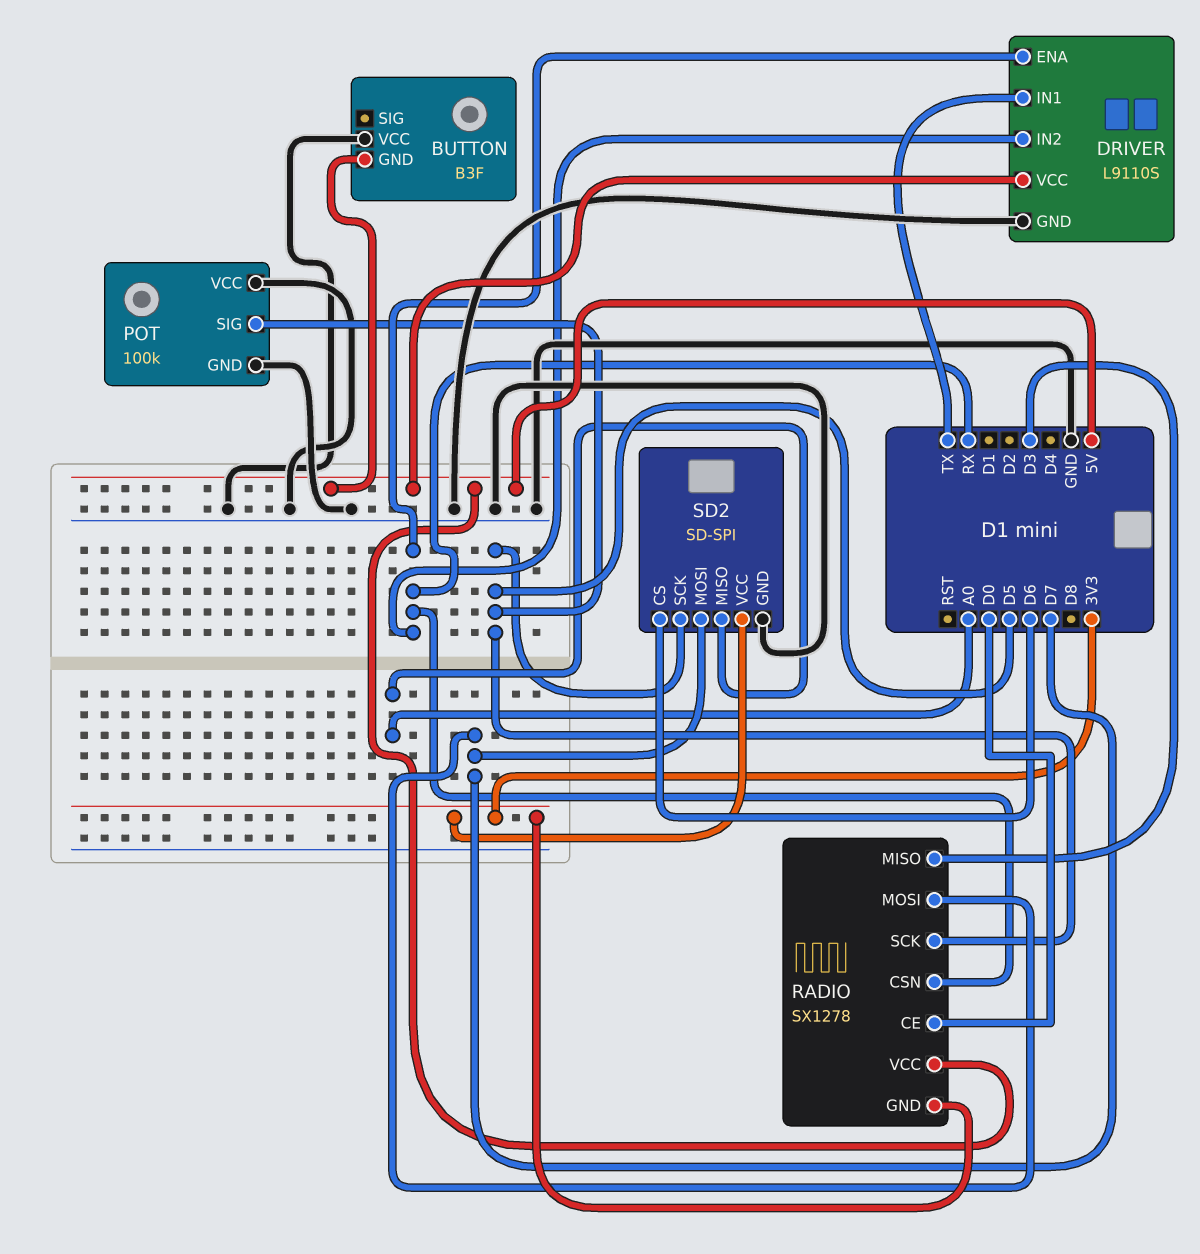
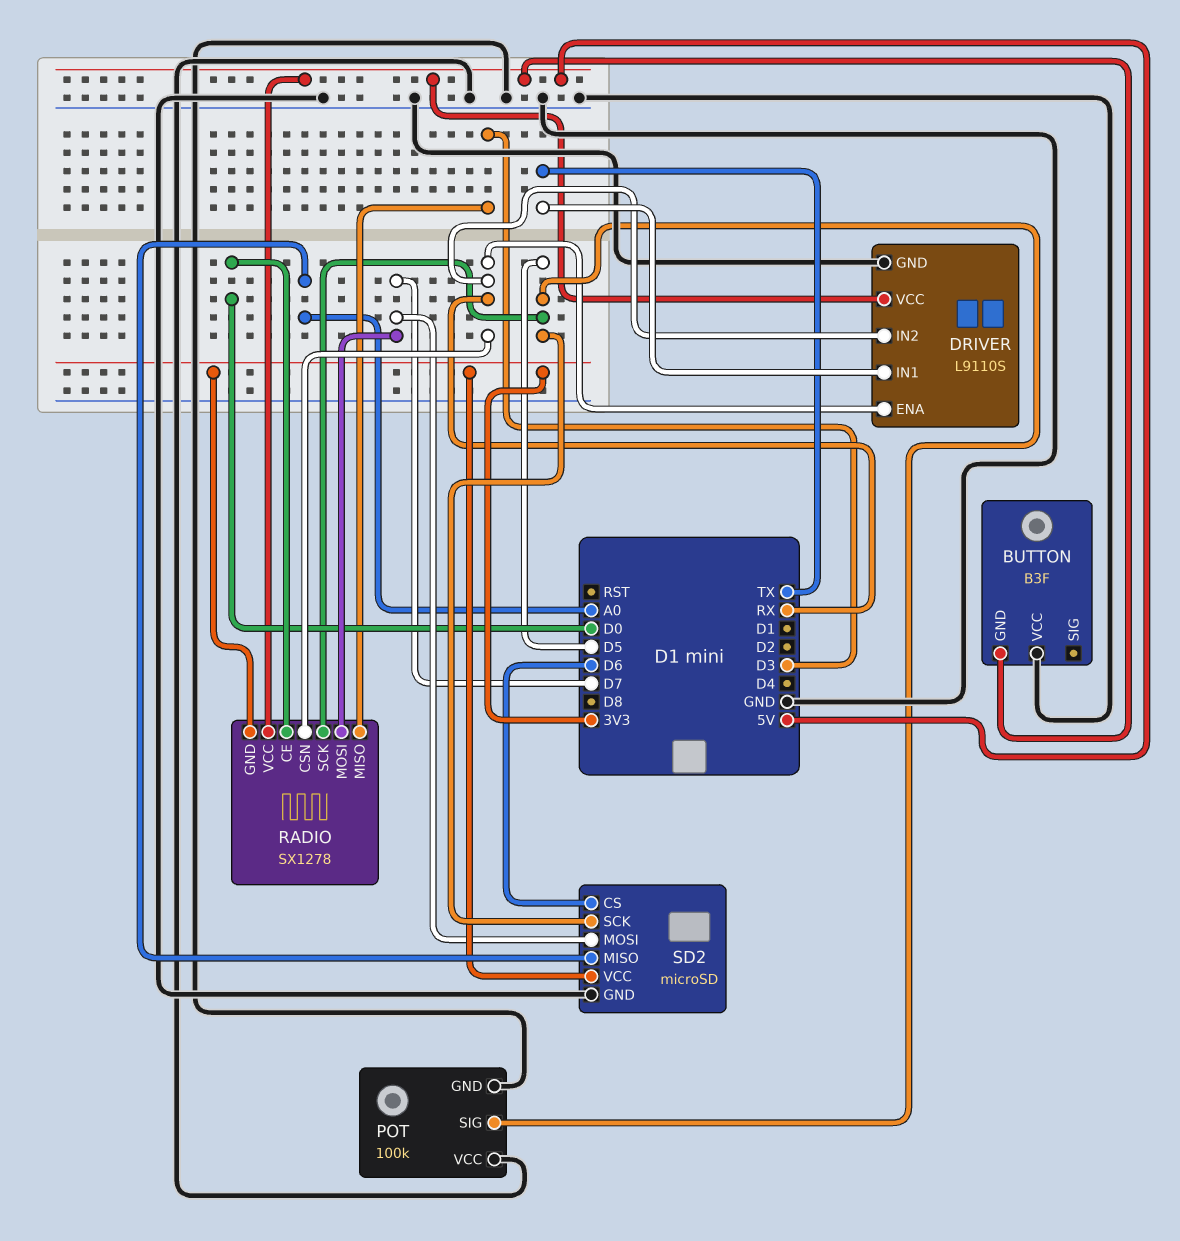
SD2: SD-SPI -> microSD

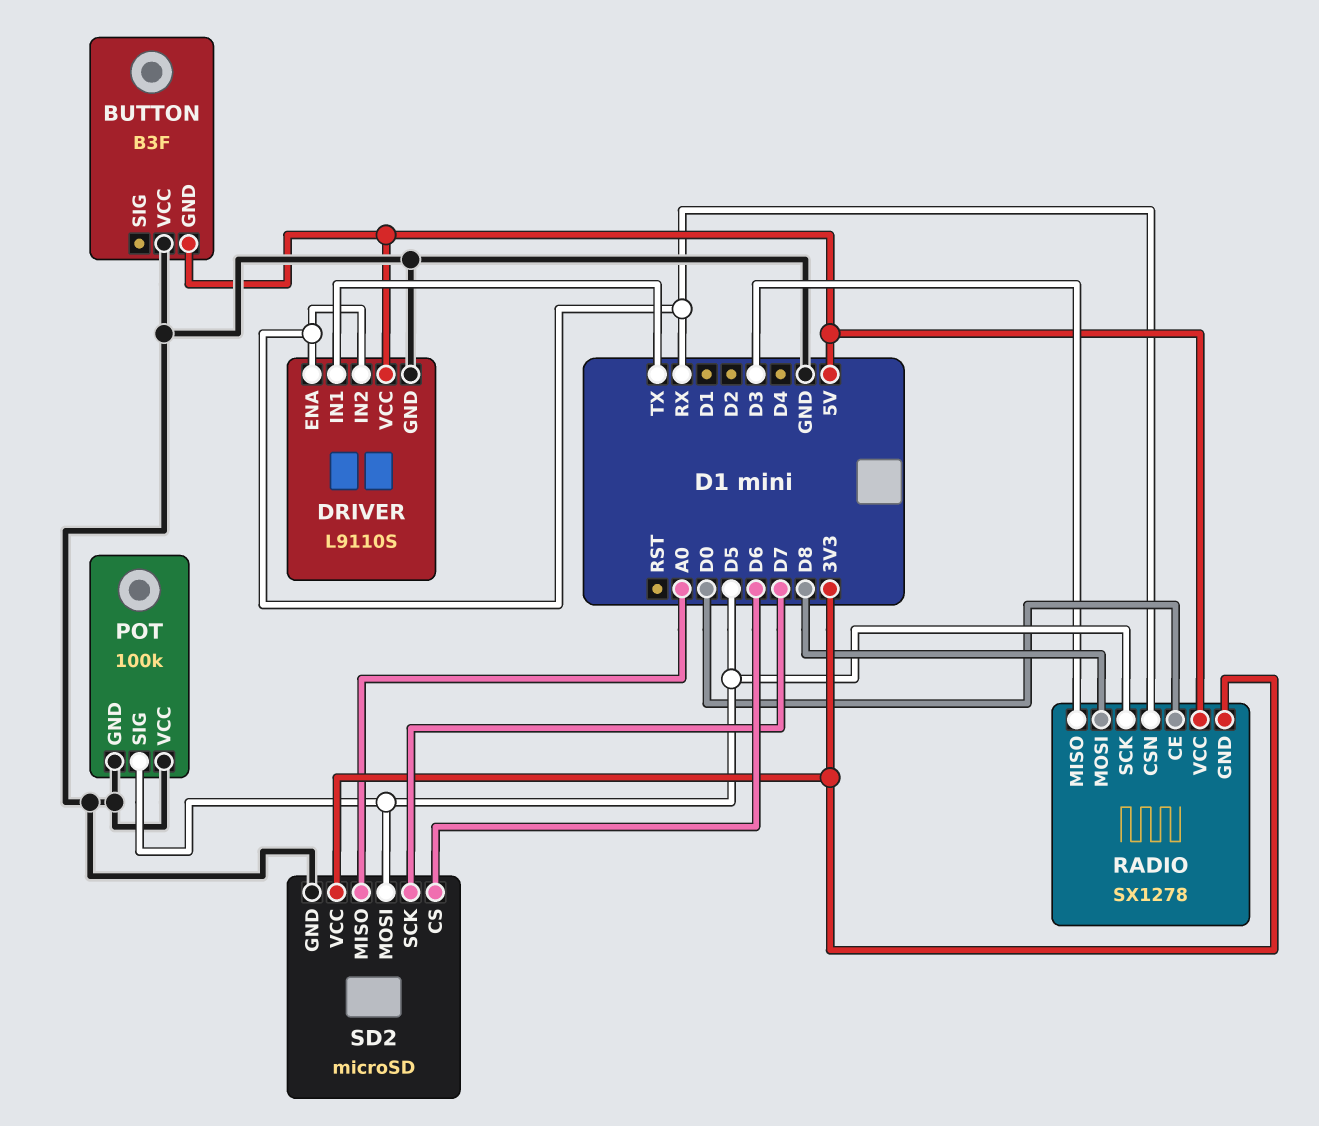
RADIO pin MOSI: D7 -> D8
SD2 pin MOSI: D7 -> D5
SD2 pin SCK: D5 -> D7

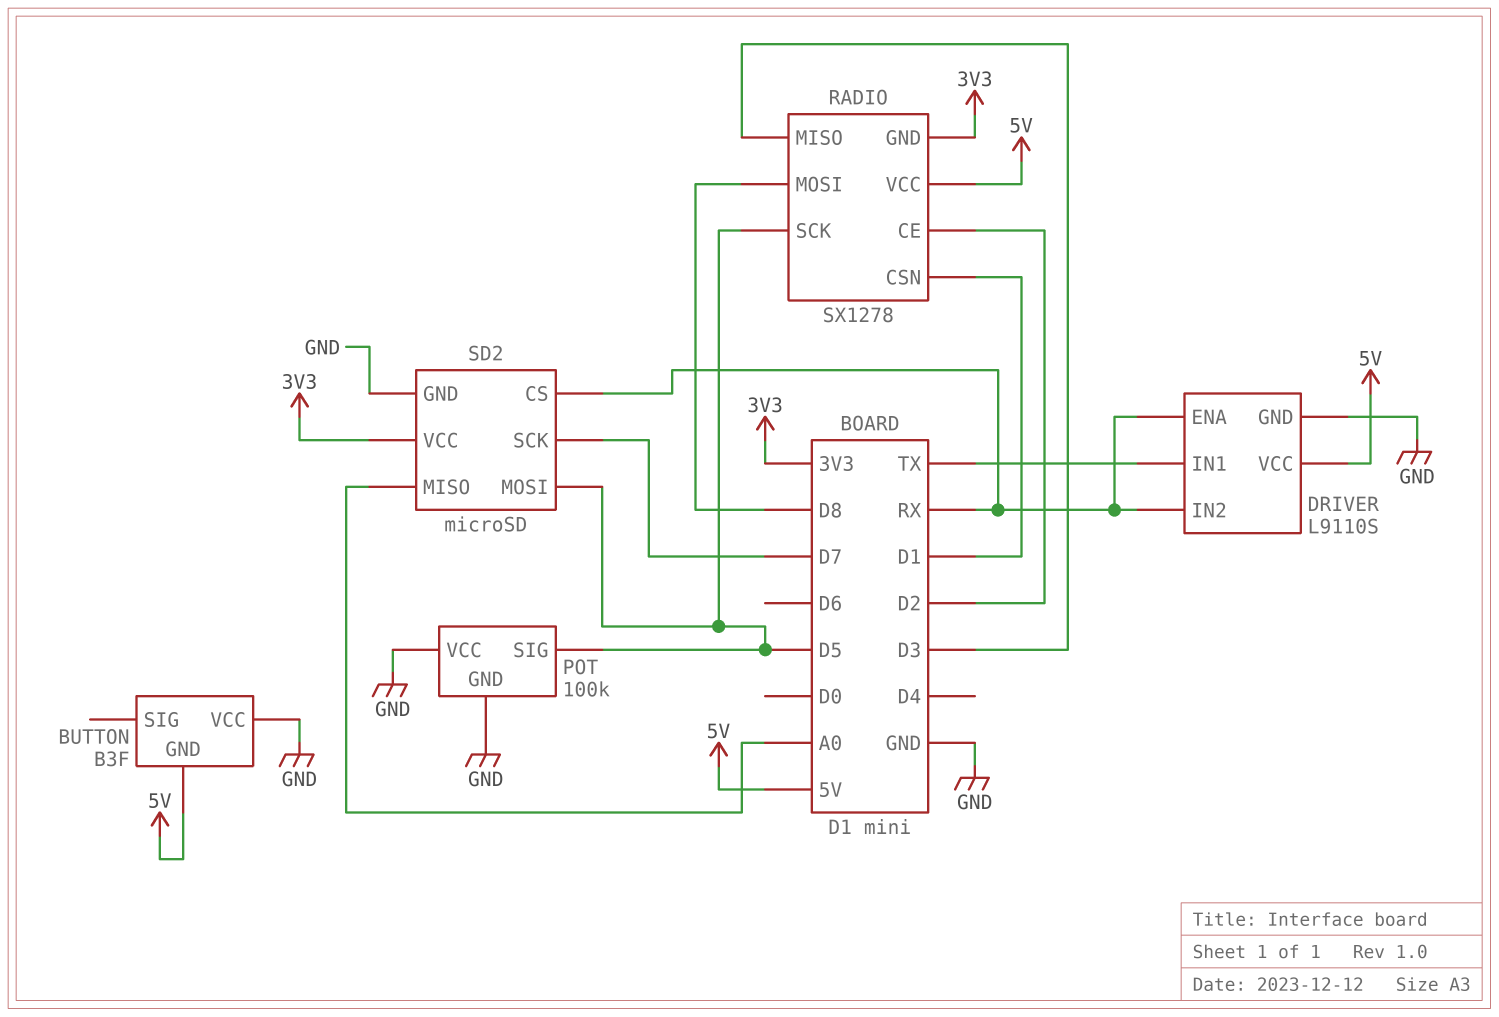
RADIO pin CE: D0 -> D2
RADIO pin CSN: RX -> D1
SD2 pin CS: D6 -> RX

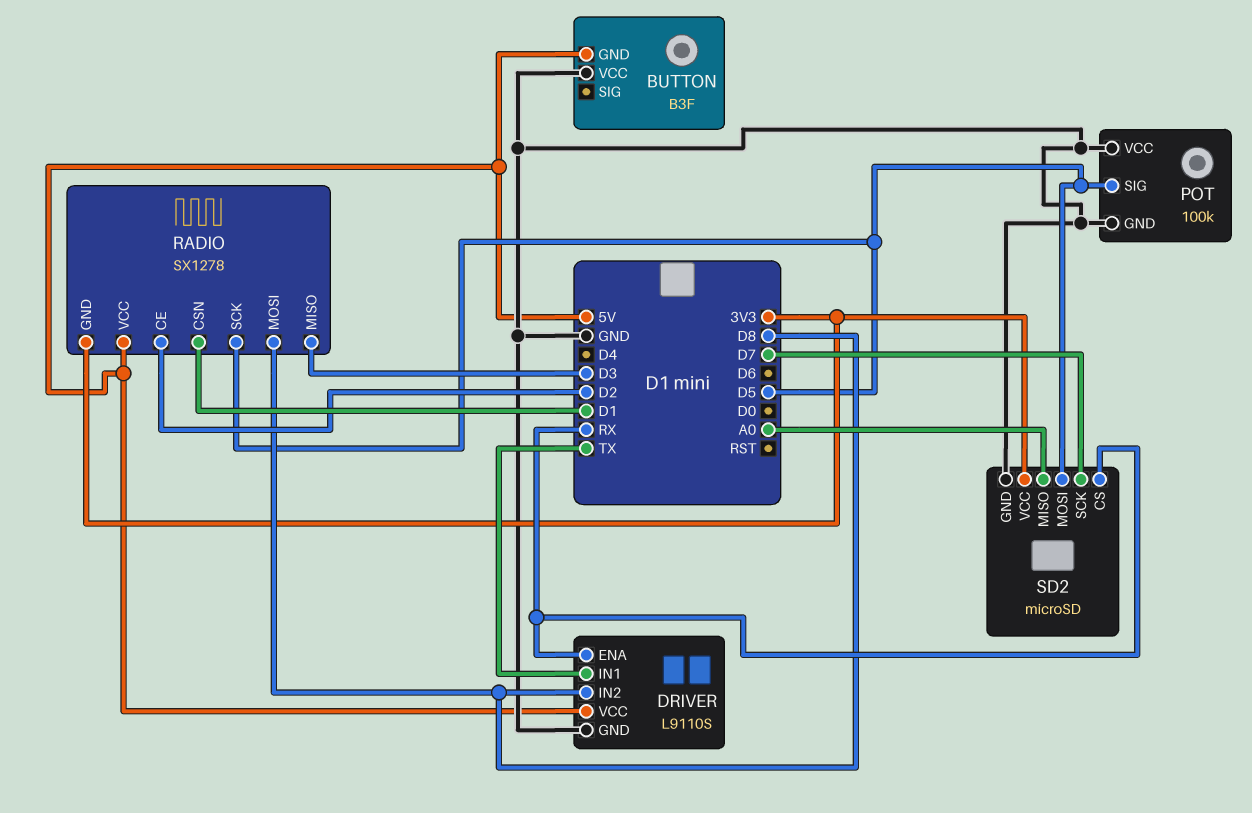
DRIVER pin IN2: RX -> D8

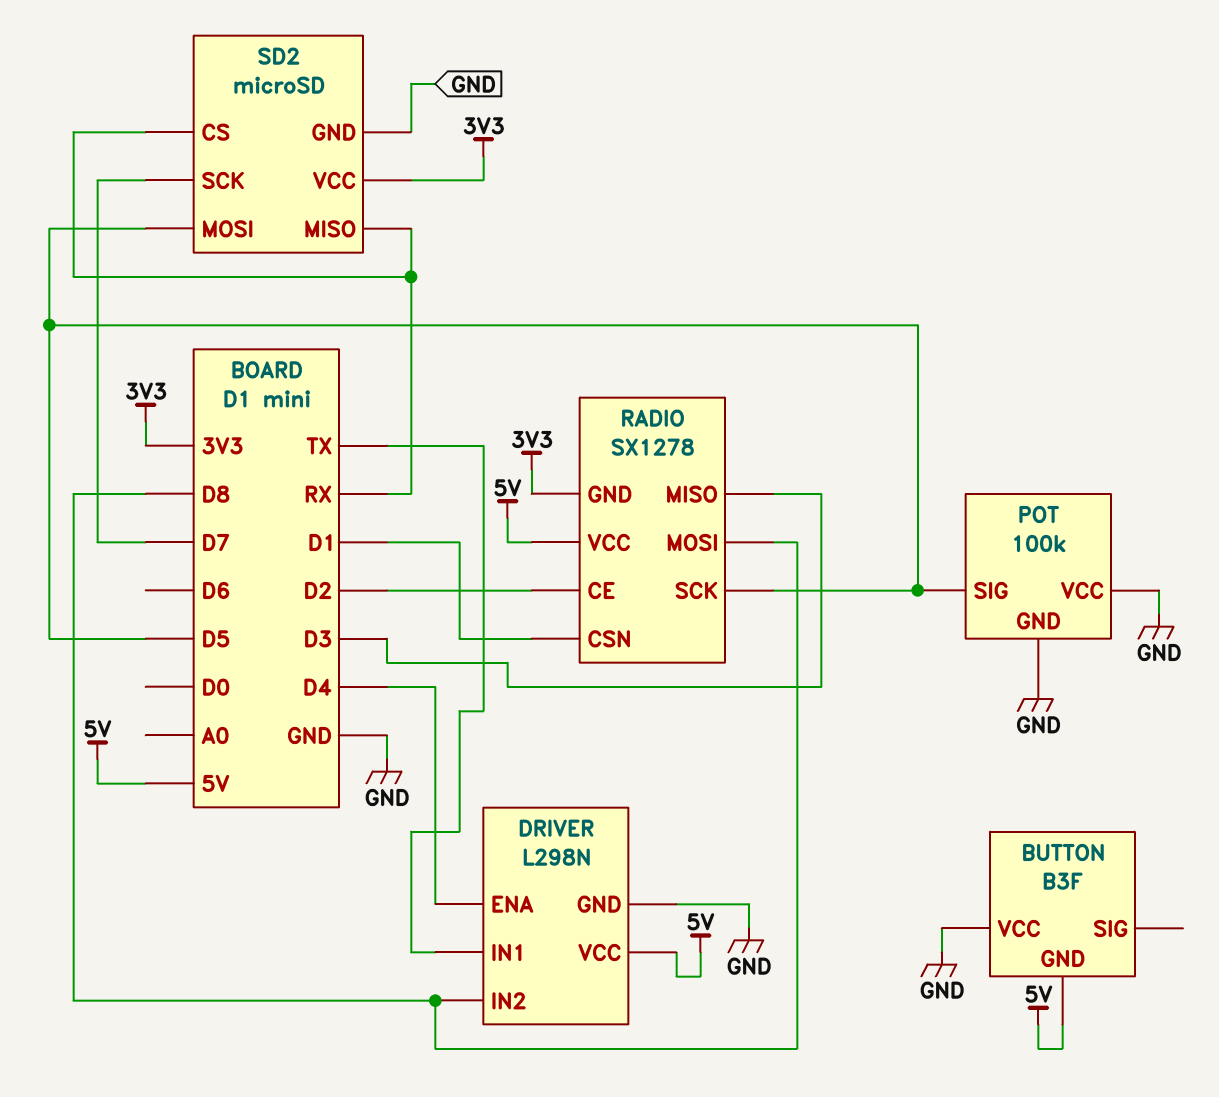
DRIVER: L9110S -> L298N
DRIVER pin ENA: RX -> D4
SD2 pin MISO: A0 -> RX

